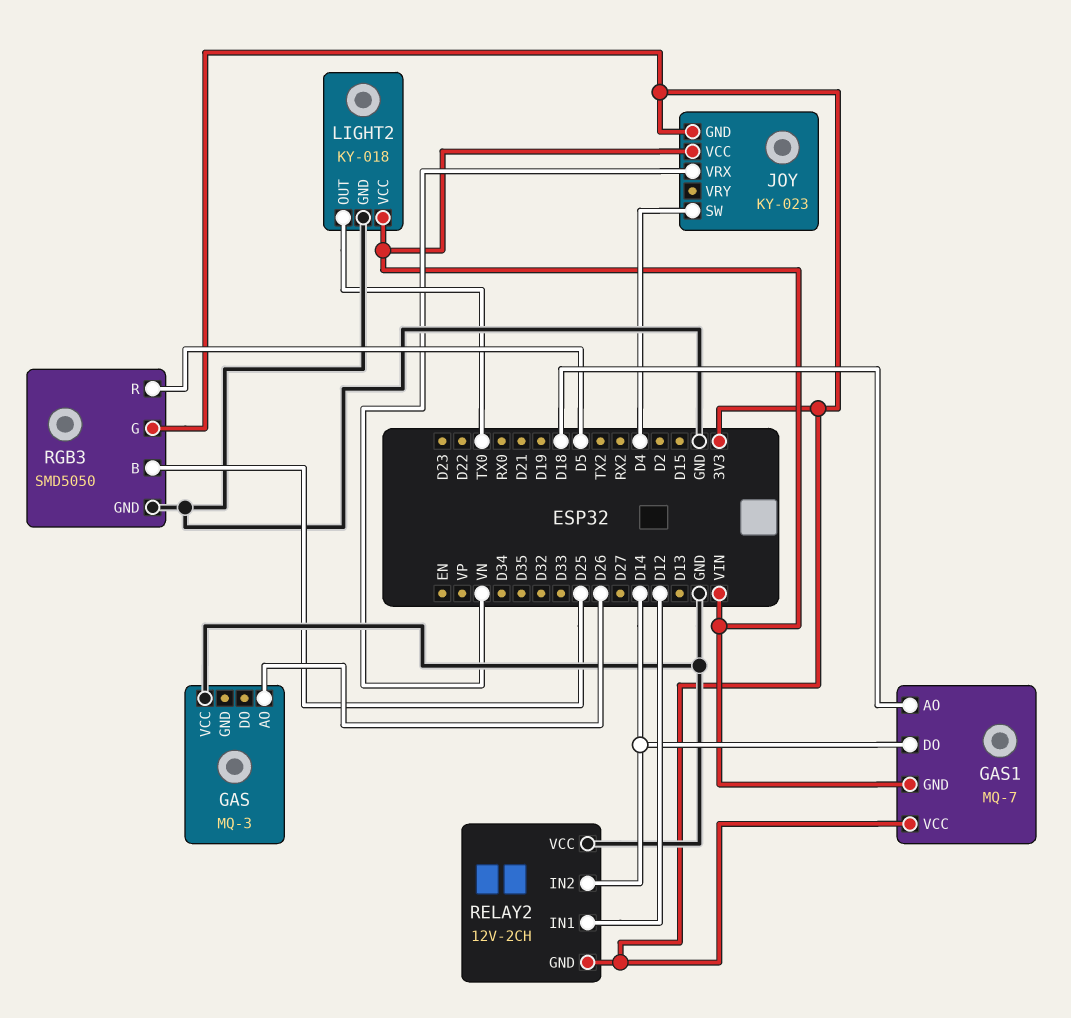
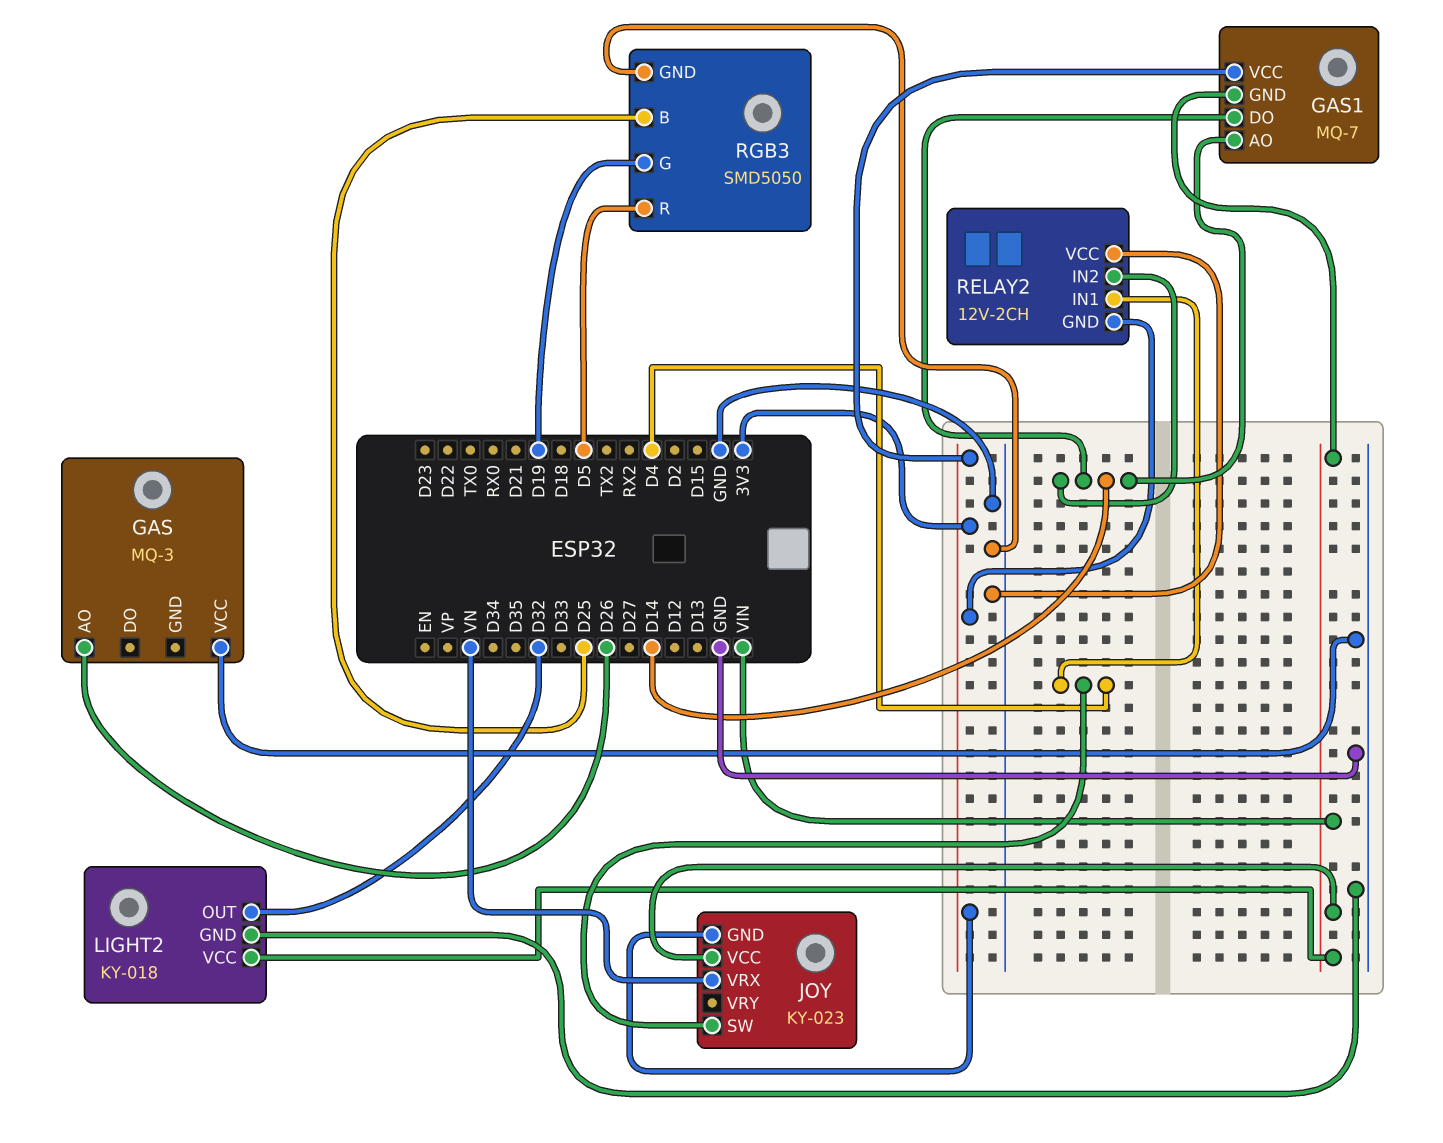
GAS1 pin AO: D18 -> D14
LIGHT2 pin OUT: TX0 -> D32
RELAY2 pin IN1: D12 -> D4
RGB3 pin G: 3V3 -> D19

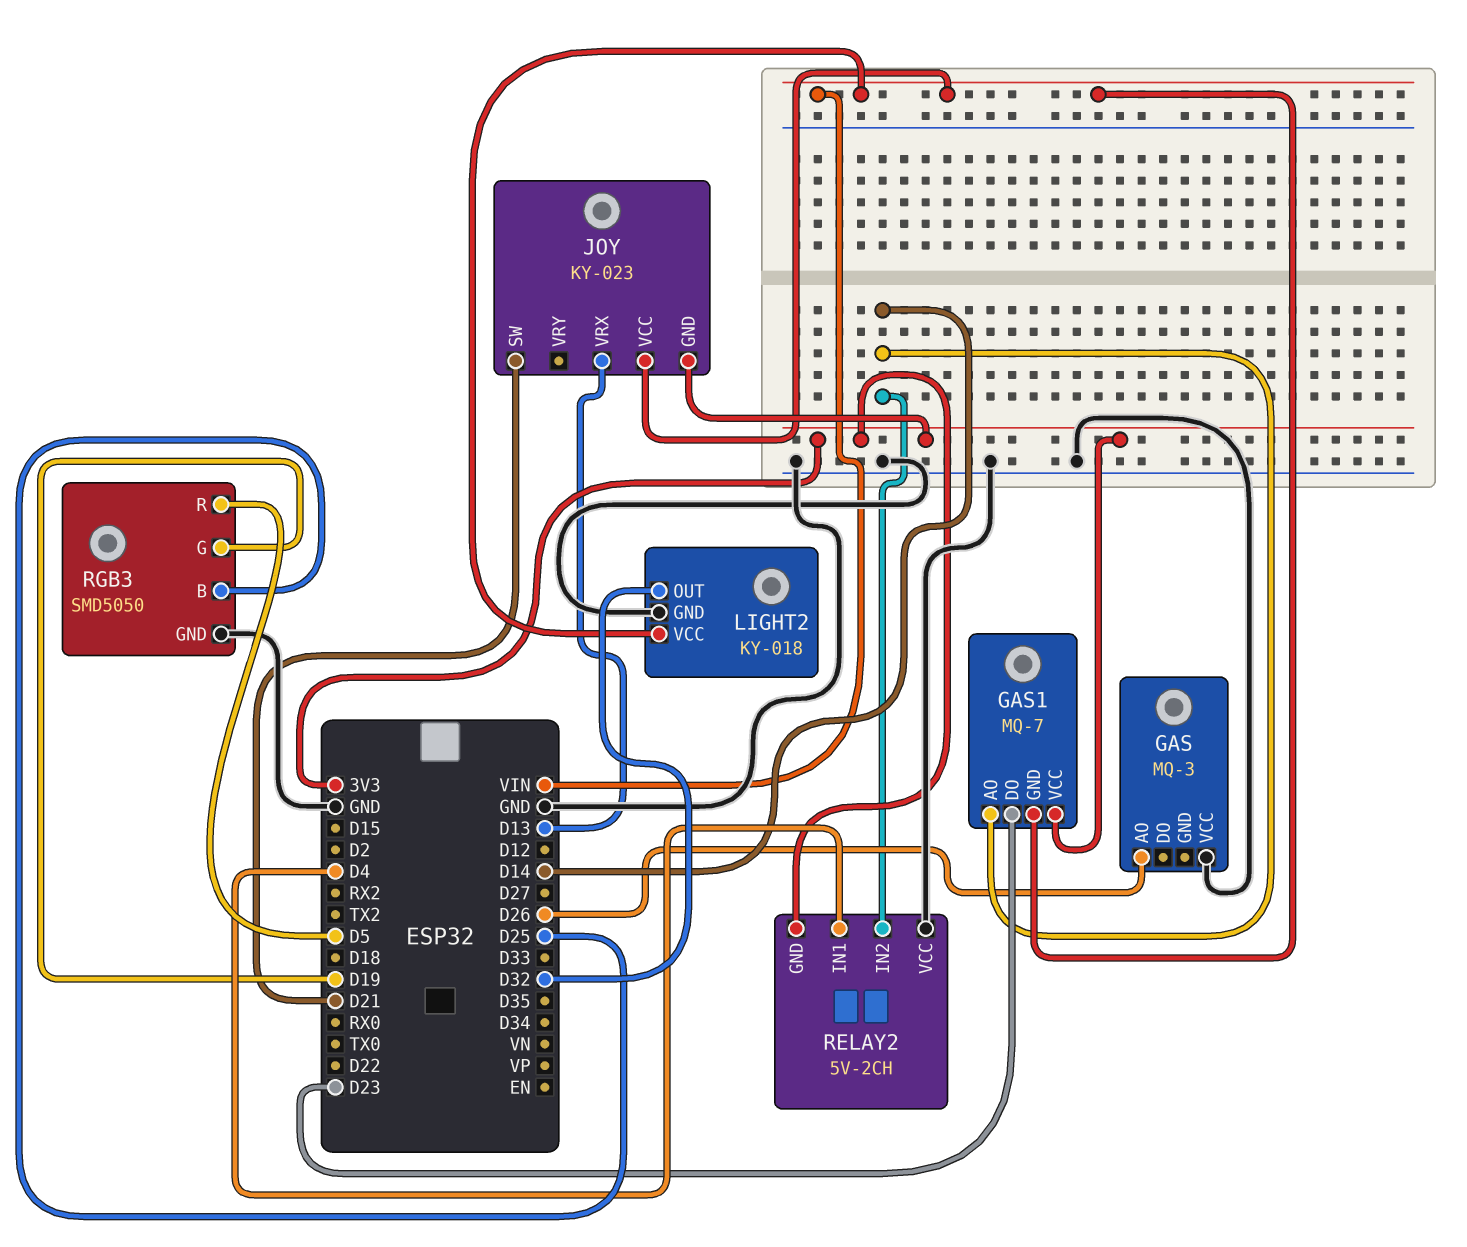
GAS1 pin DO: D14 -> D23
JOY pin SW: D4 -> D21
JOY pin VRX: VN -> D13
RELAY2: 12V-2CH -> 5V-2CH

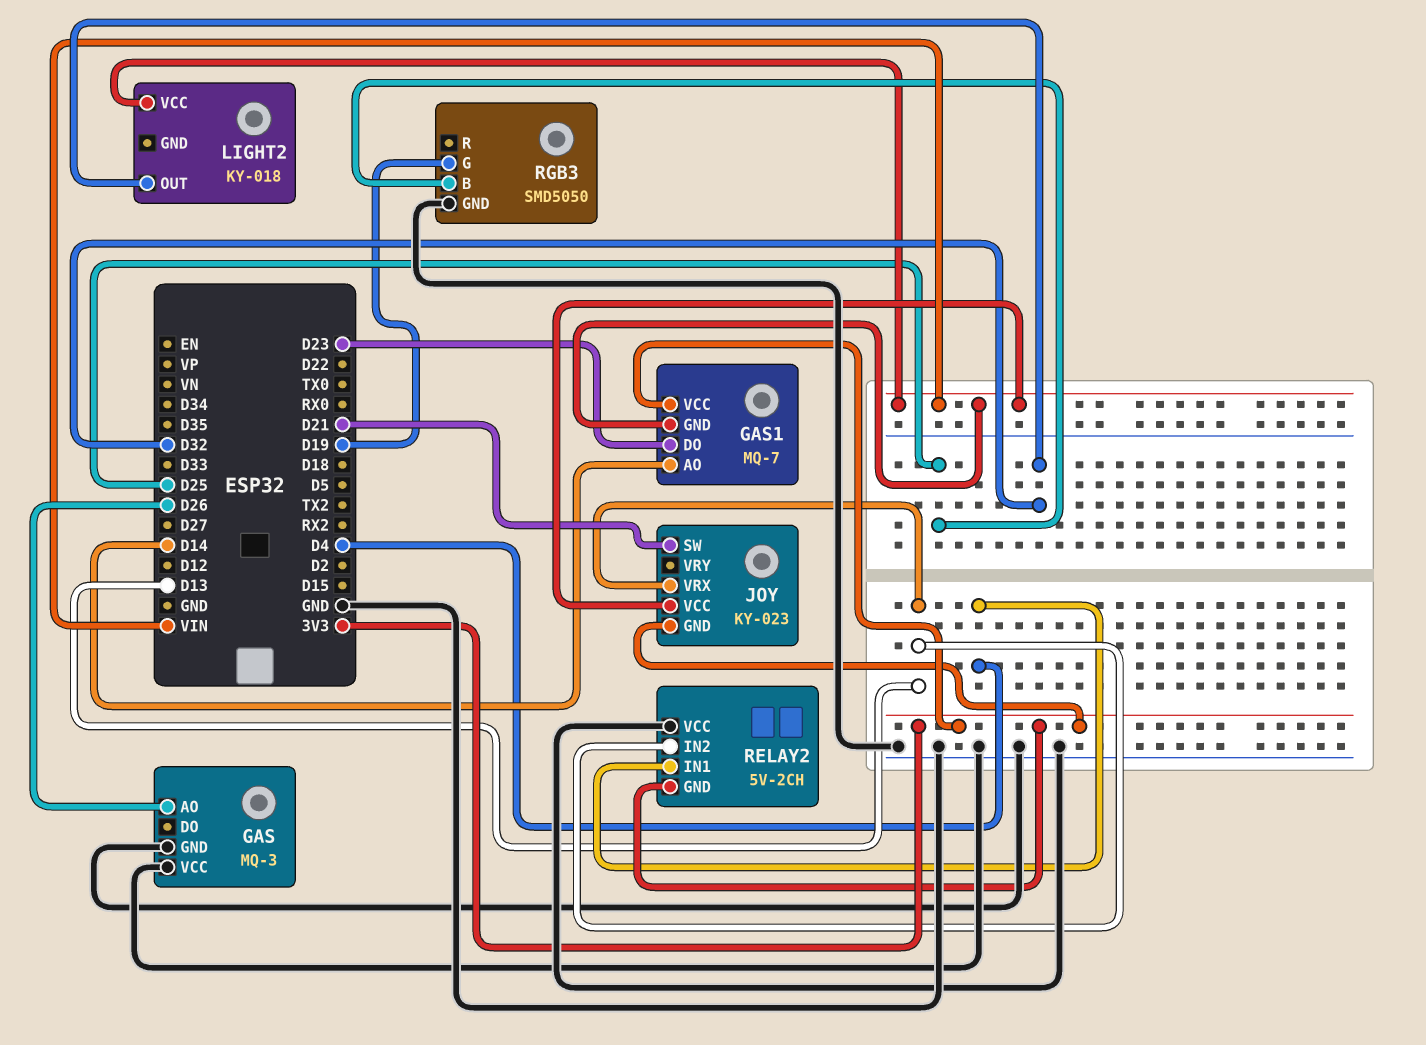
GAS pin GND: none -> GND
LIGHT2 pin GND: GND -> none
RELAY2 pin IN2: D14 -> D13
RGB3 pin R: D5 -> none

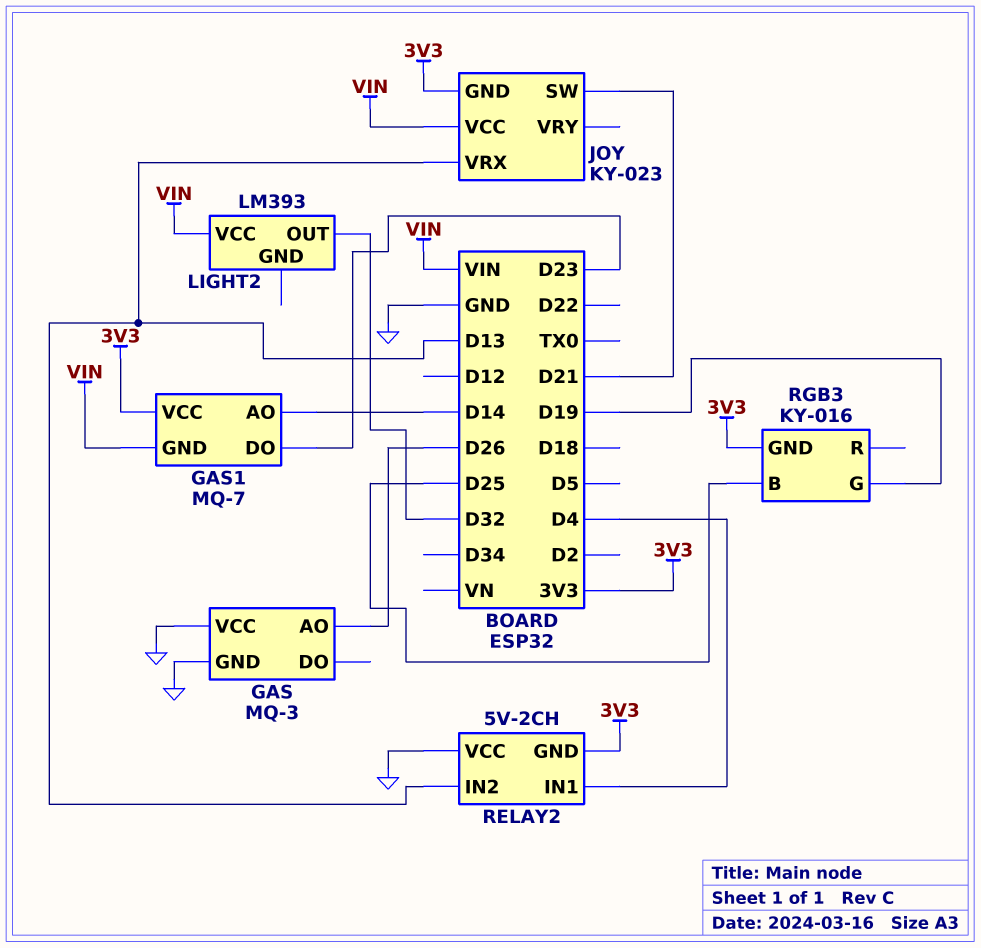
LIGHT2: KY-018 -> LM393
RGB3: SMD5050 -> KY-016
RGB3 pin GND: GND -> 3V3

